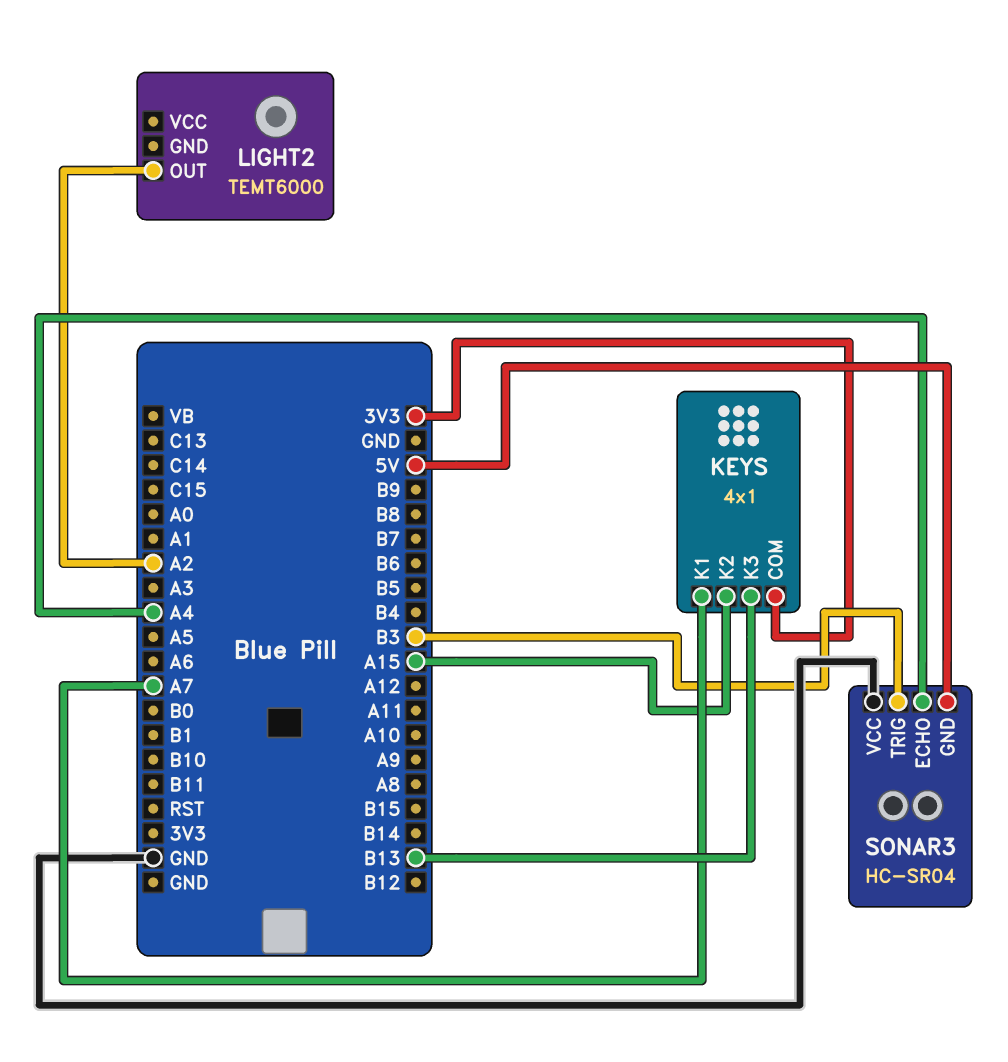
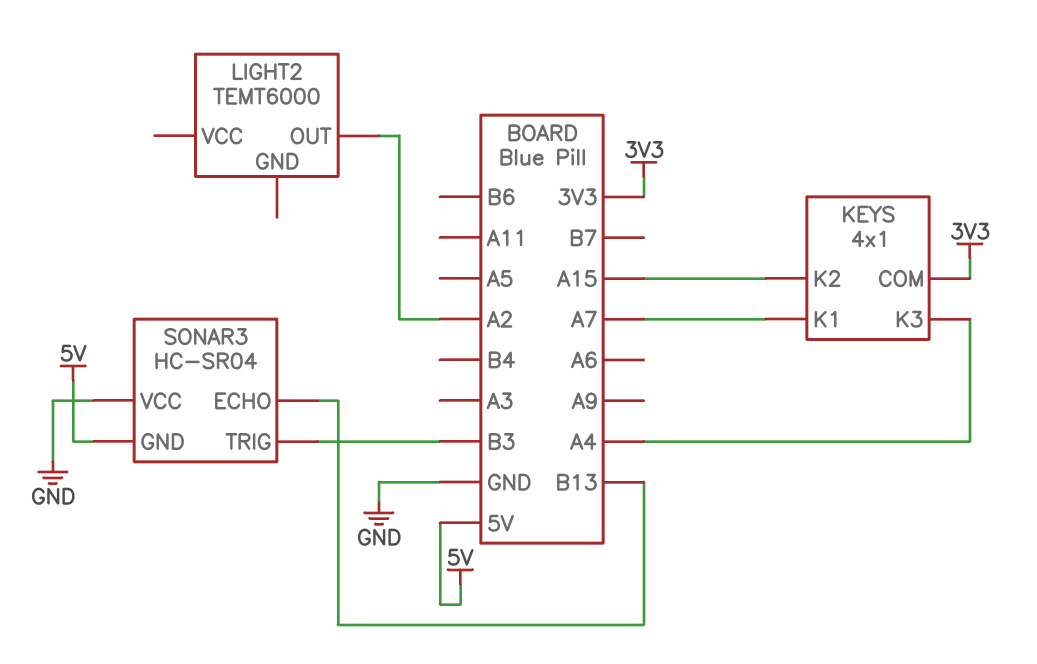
KEYS pin K3: B13 -> A4
SONAR3 pin ECHO: A4 -> B13

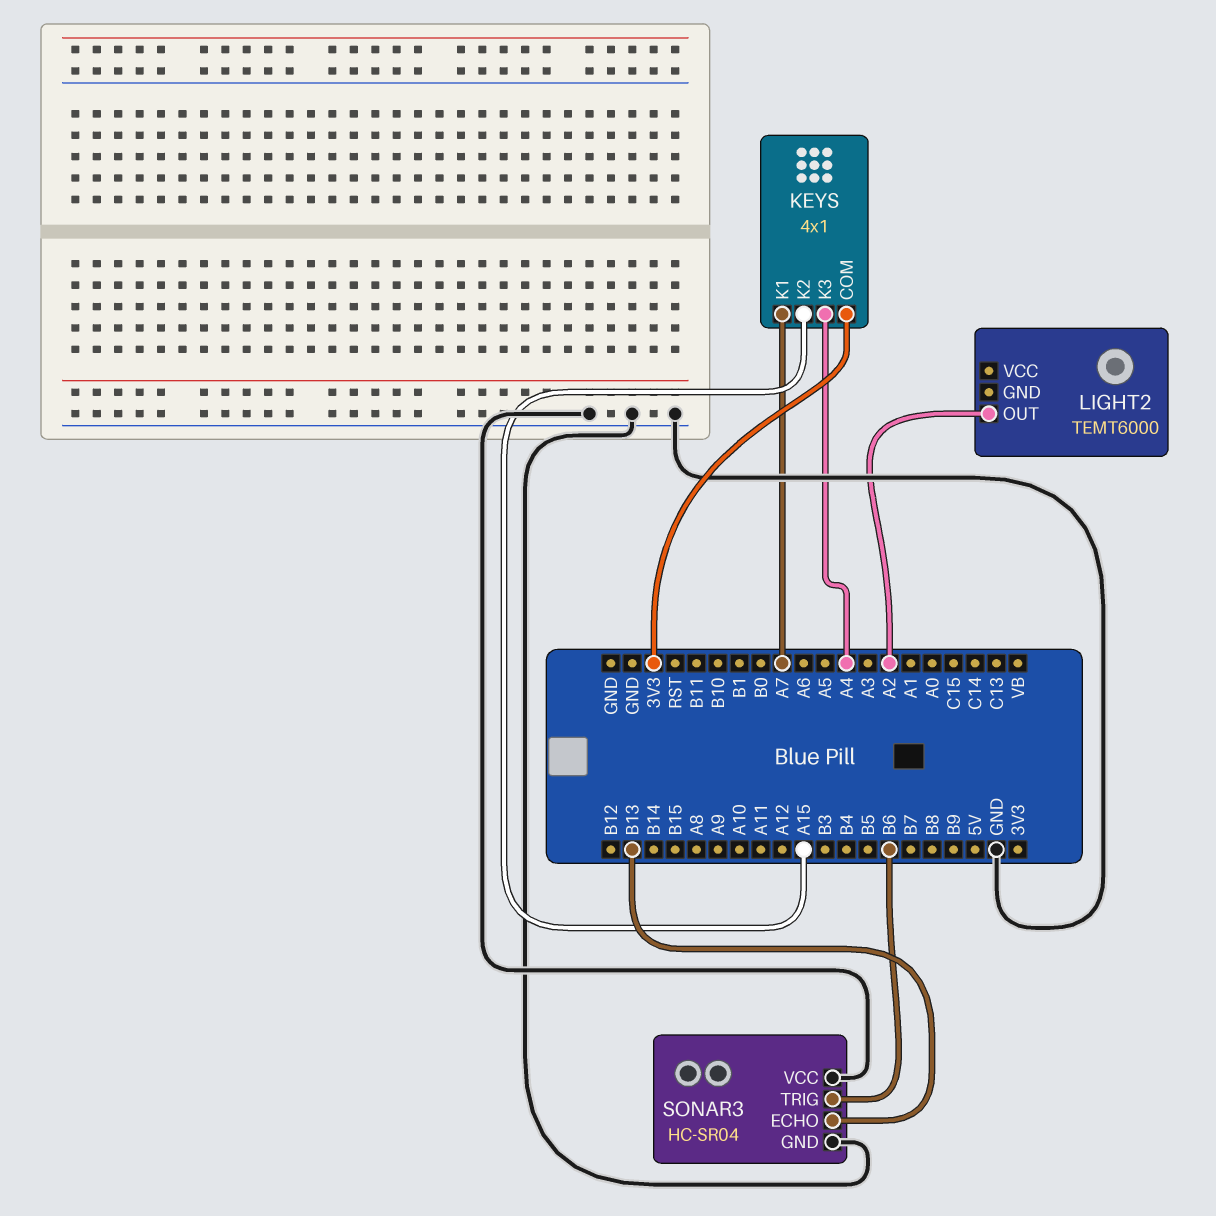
SONAR3 pin GND: 5V -> GND
SONAR3 pin TRIG: B3 -> B6

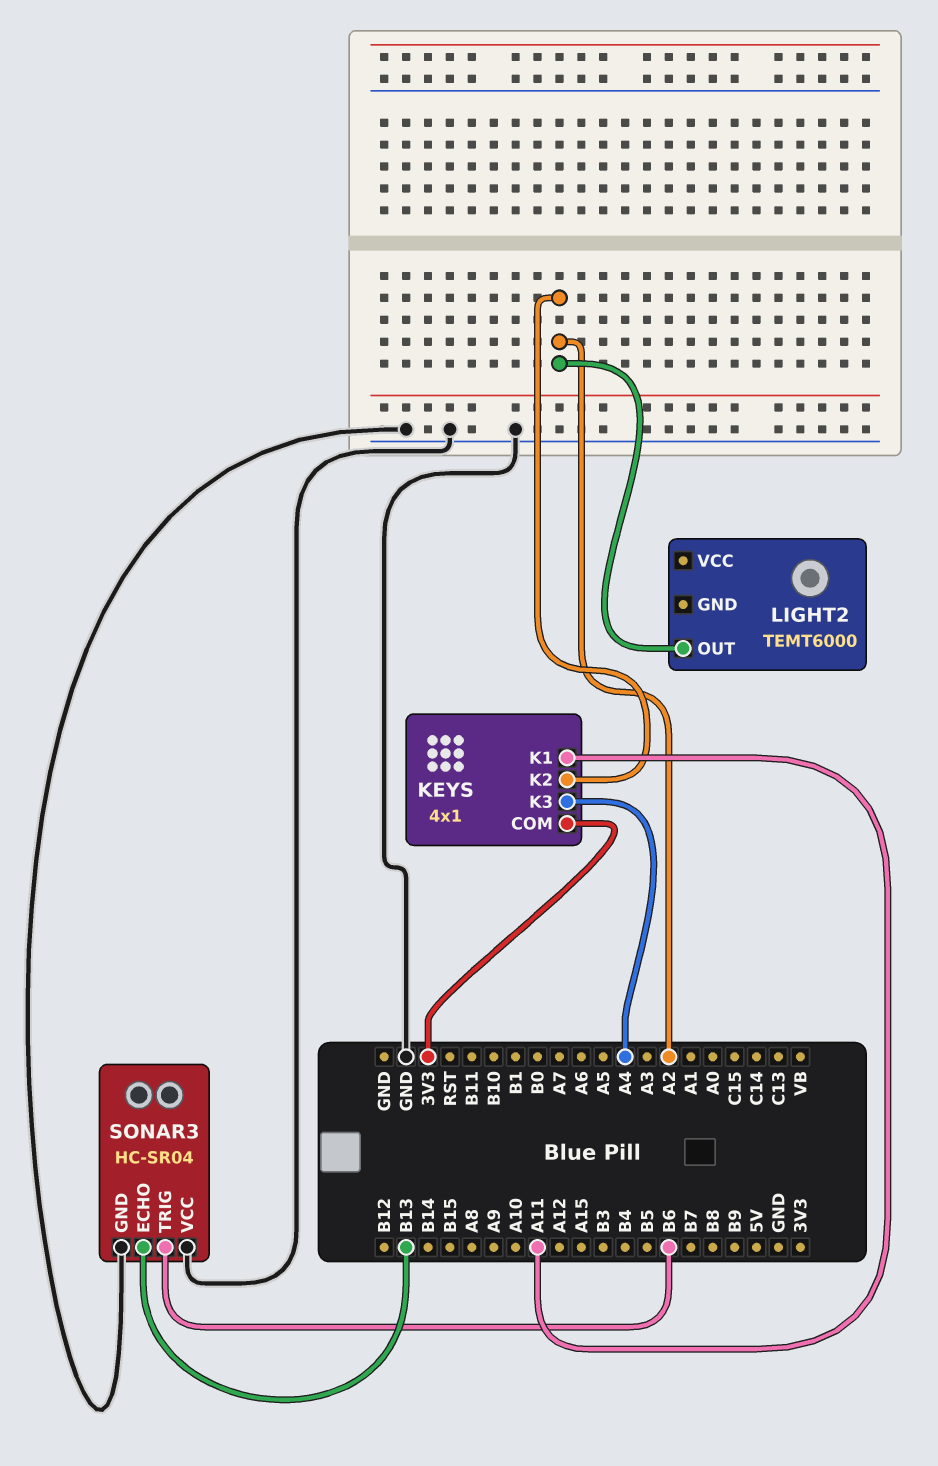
KEYS pin K1: A7 -> A11
KEYS pin K2: A15 -> A2

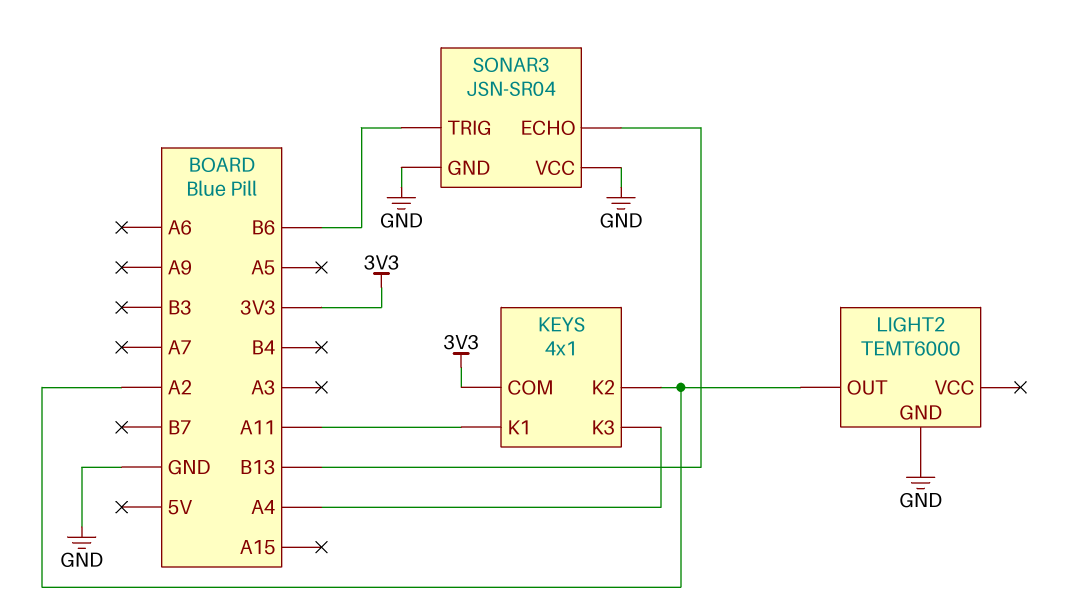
LIGHT2 pin GND: none -> GND
SONAR3: HC-SR04 -> JSN-SR04

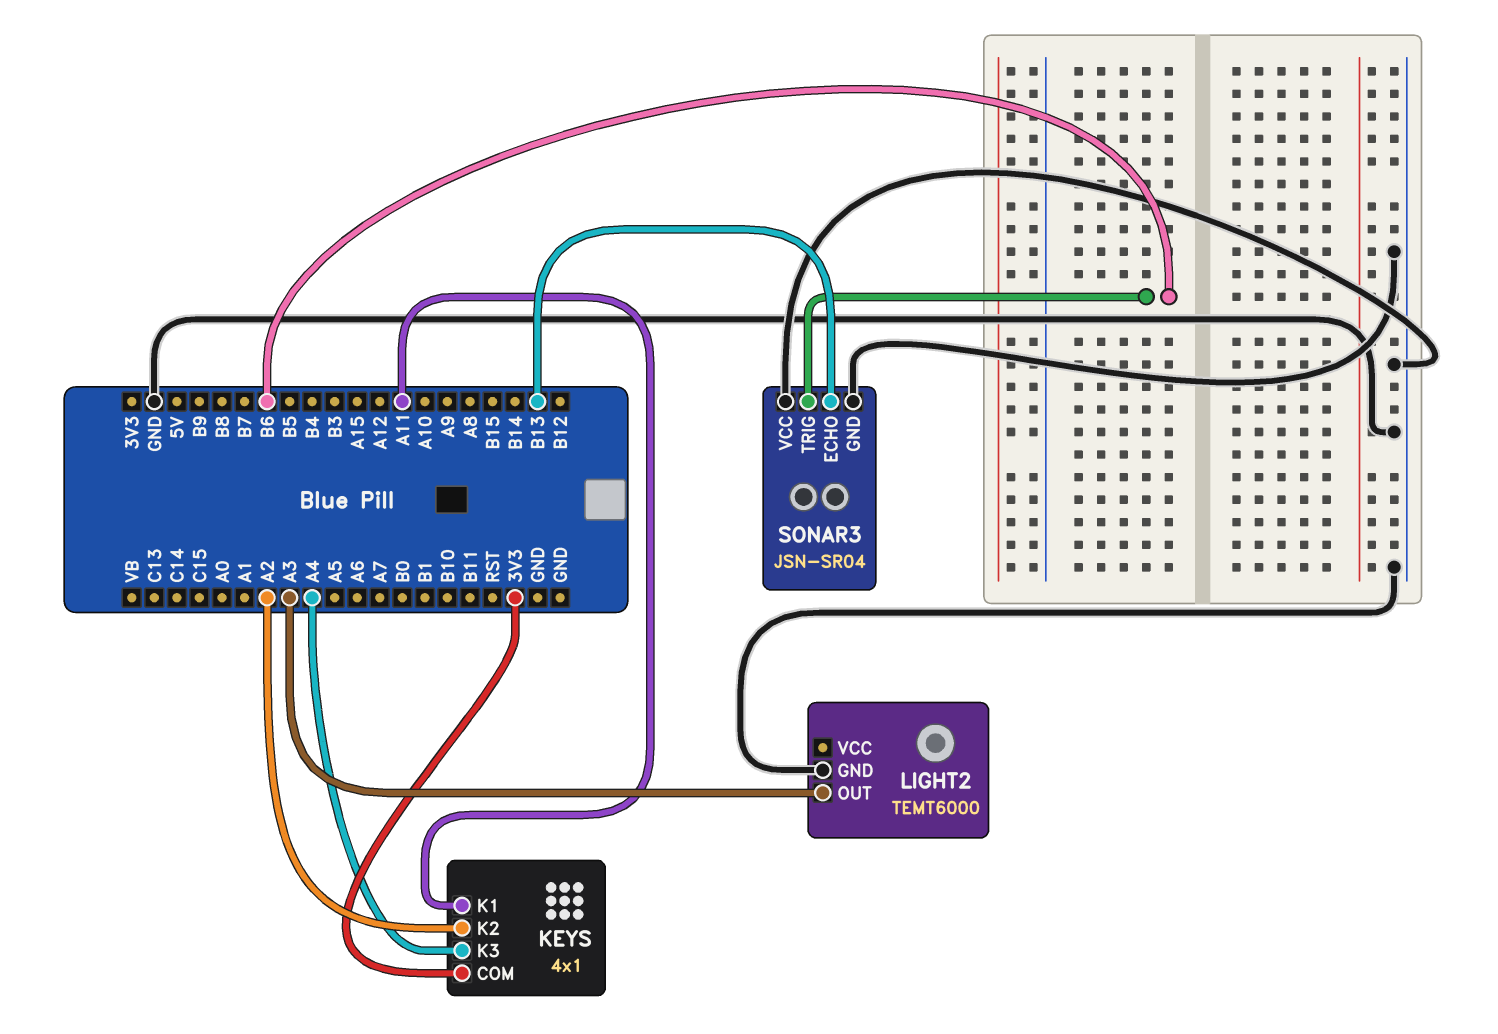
LIGHT2 pin OUT: A2 -> A3

